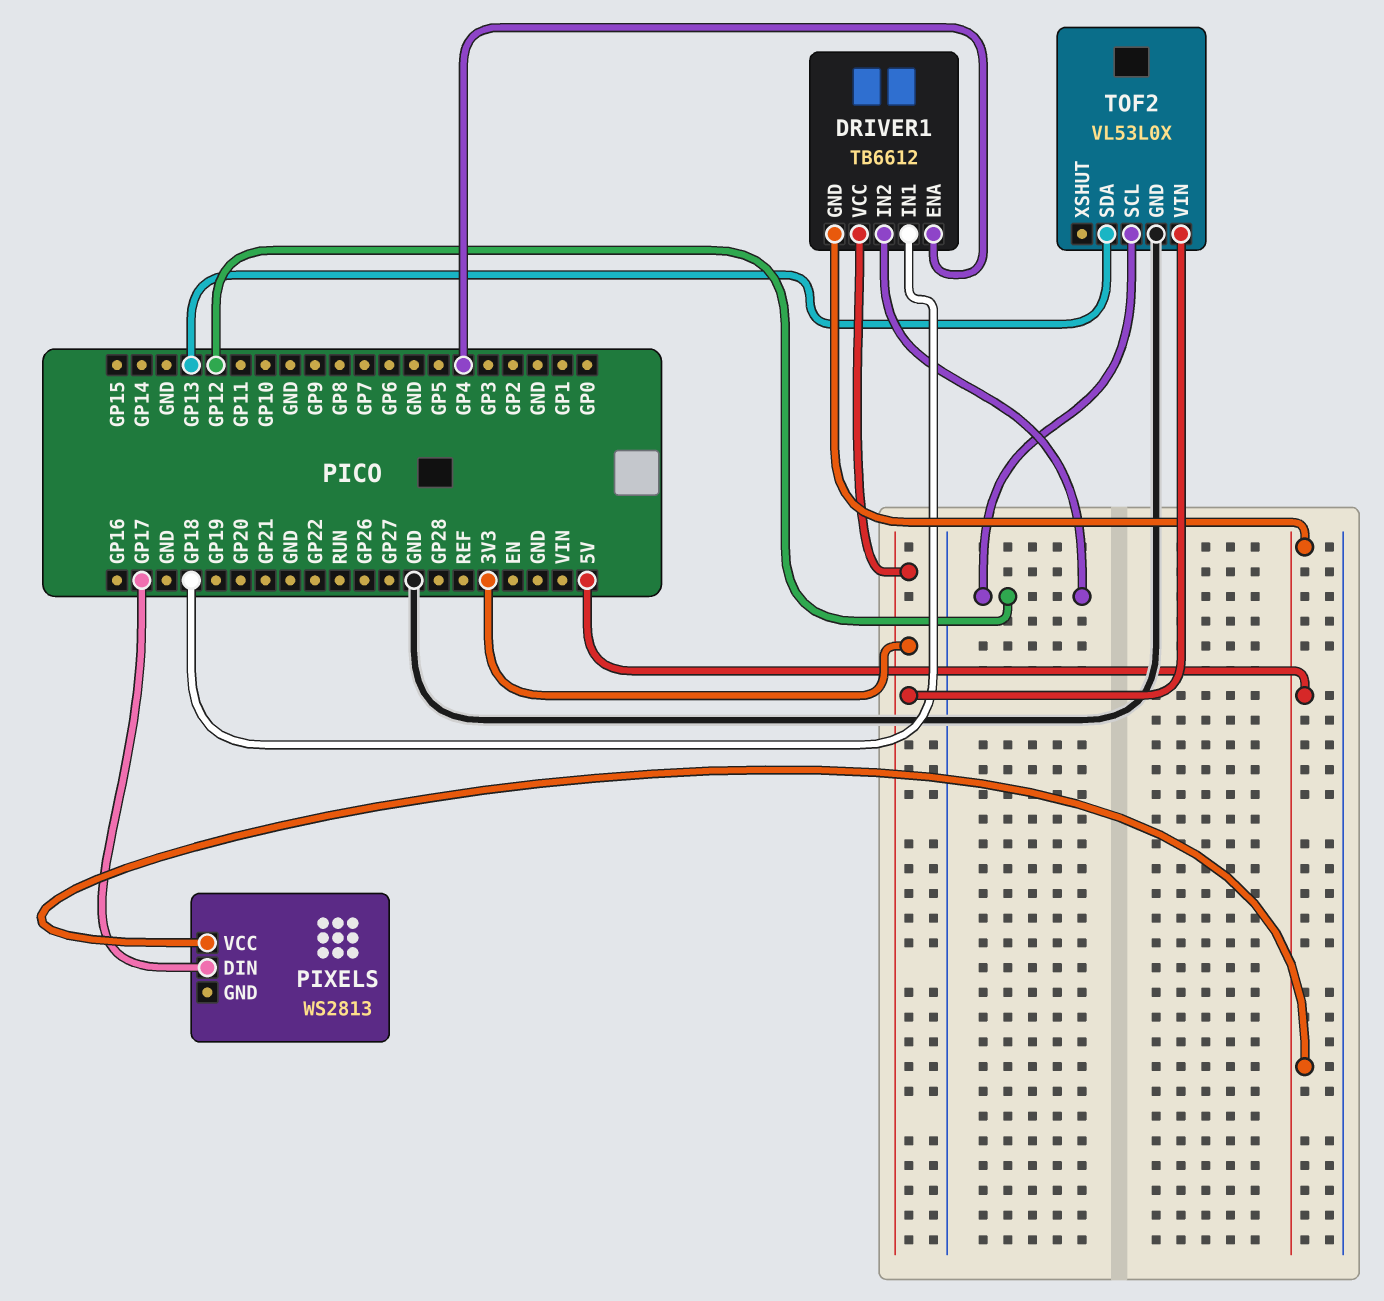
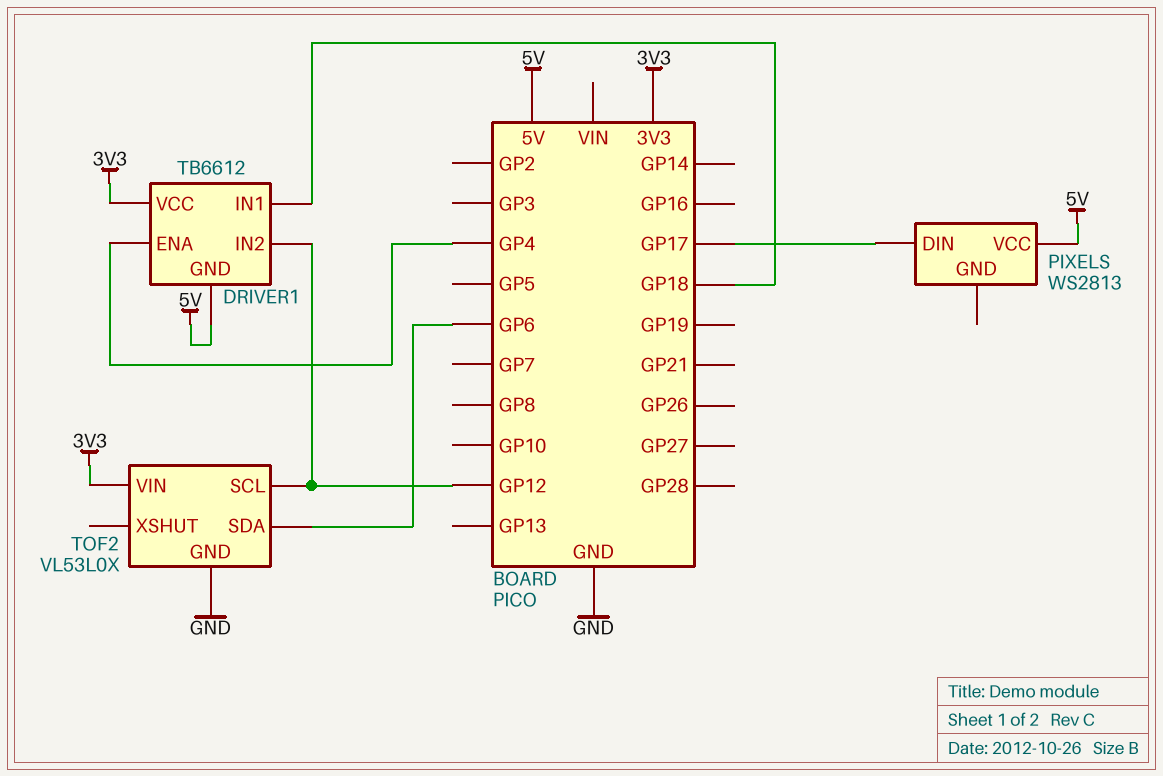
TOF2 pin SDA: GP13 -> GP6

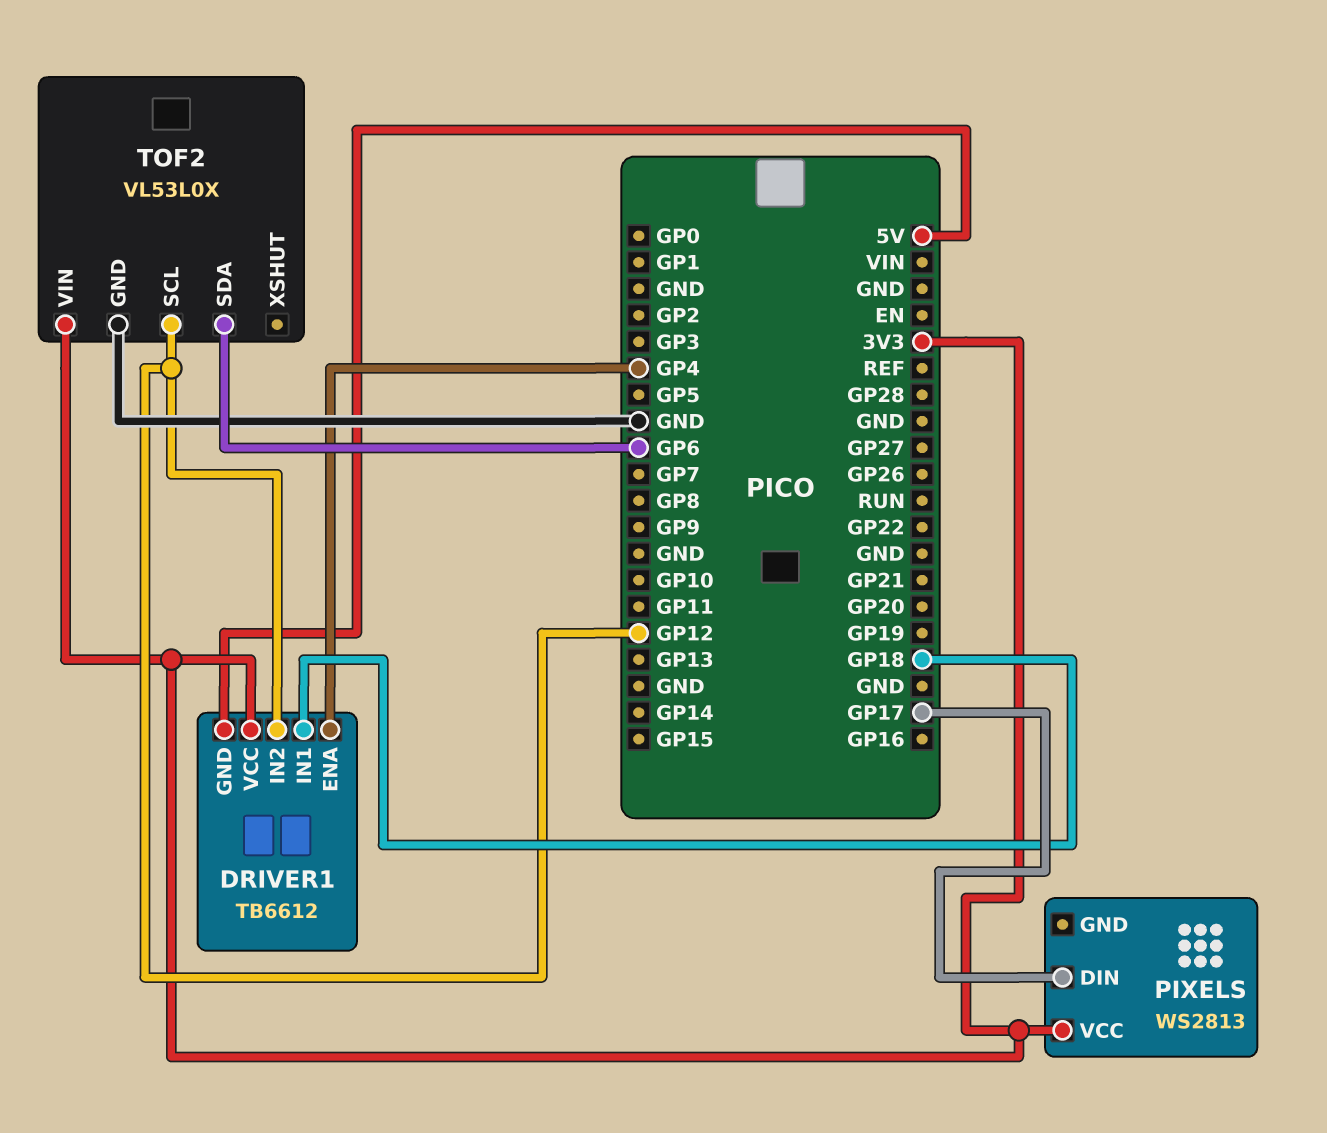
PIXELS pin VCC: 5V -> 3V3

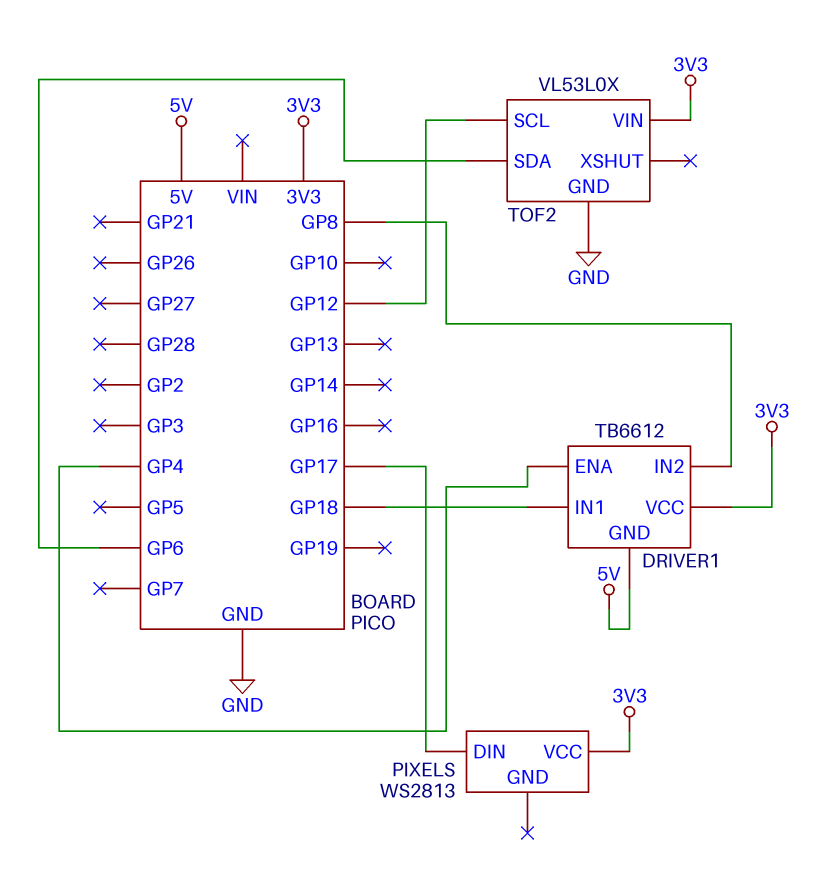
DRIVER1 pin IN2: GP12 -> GP8

